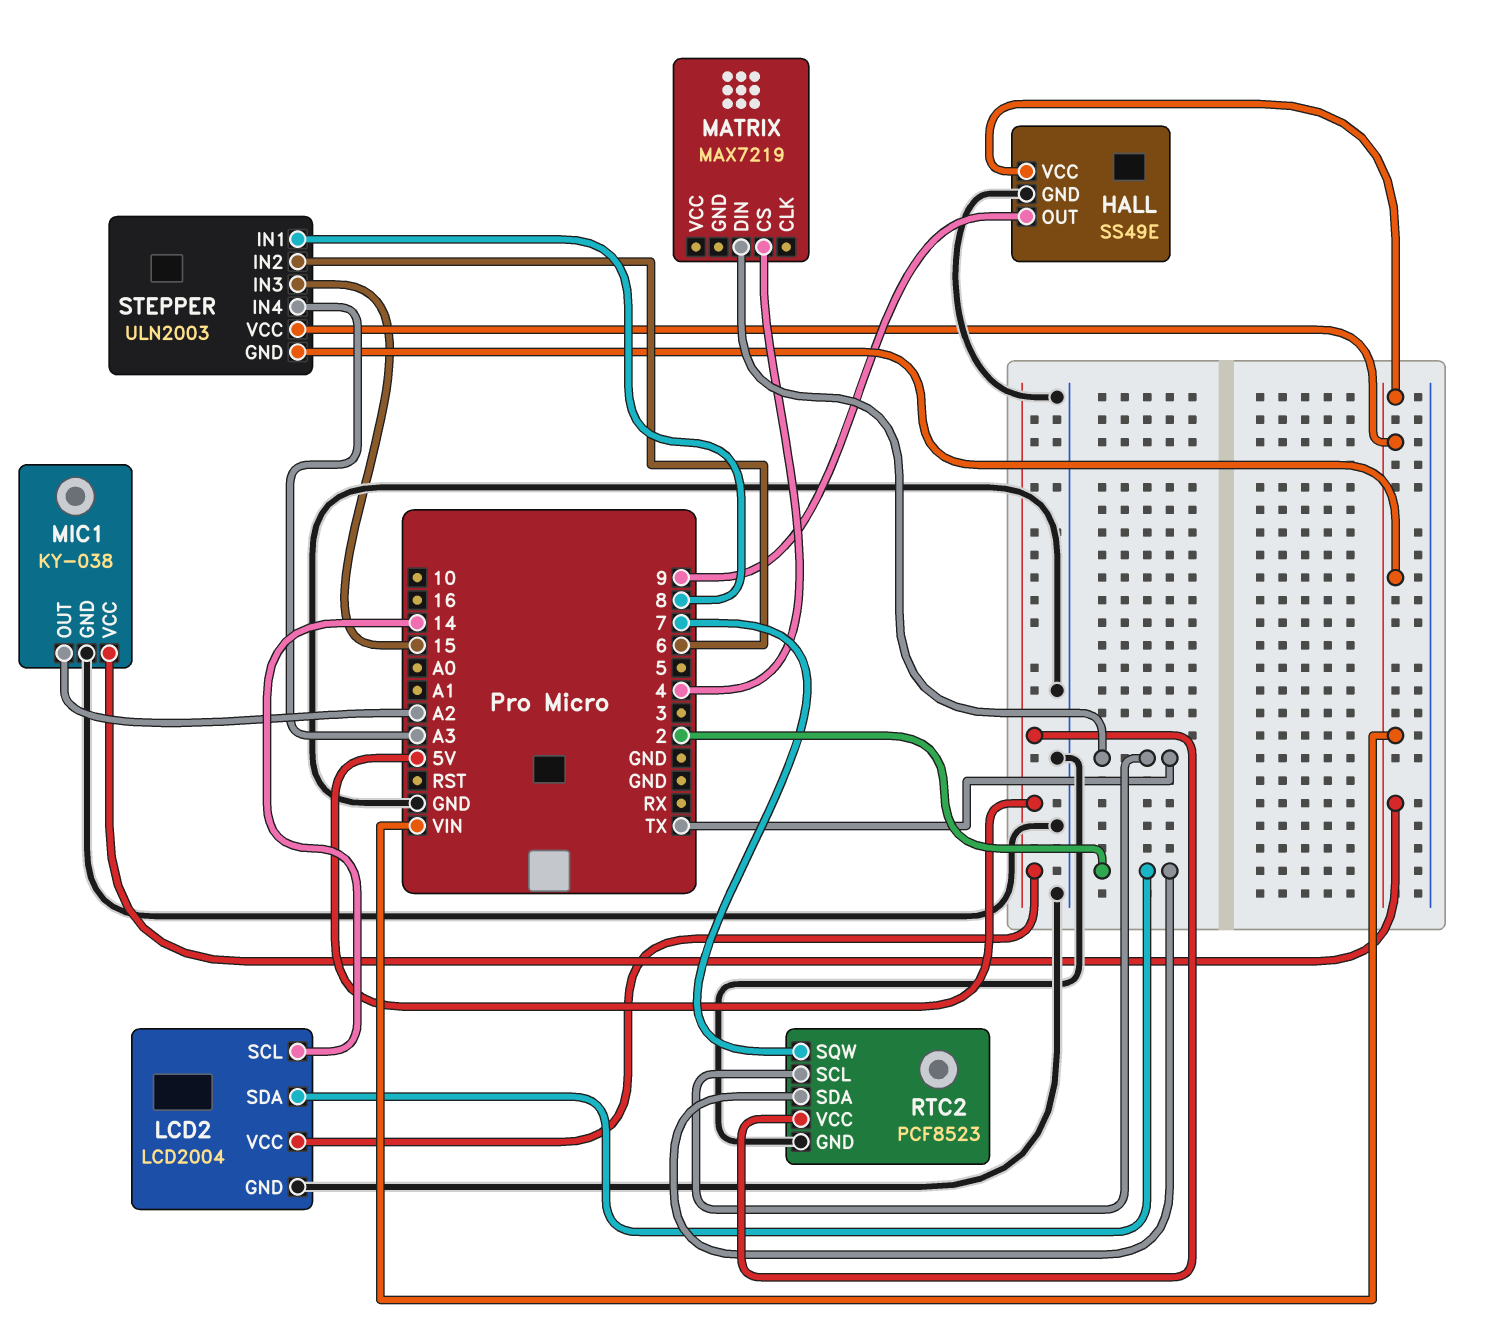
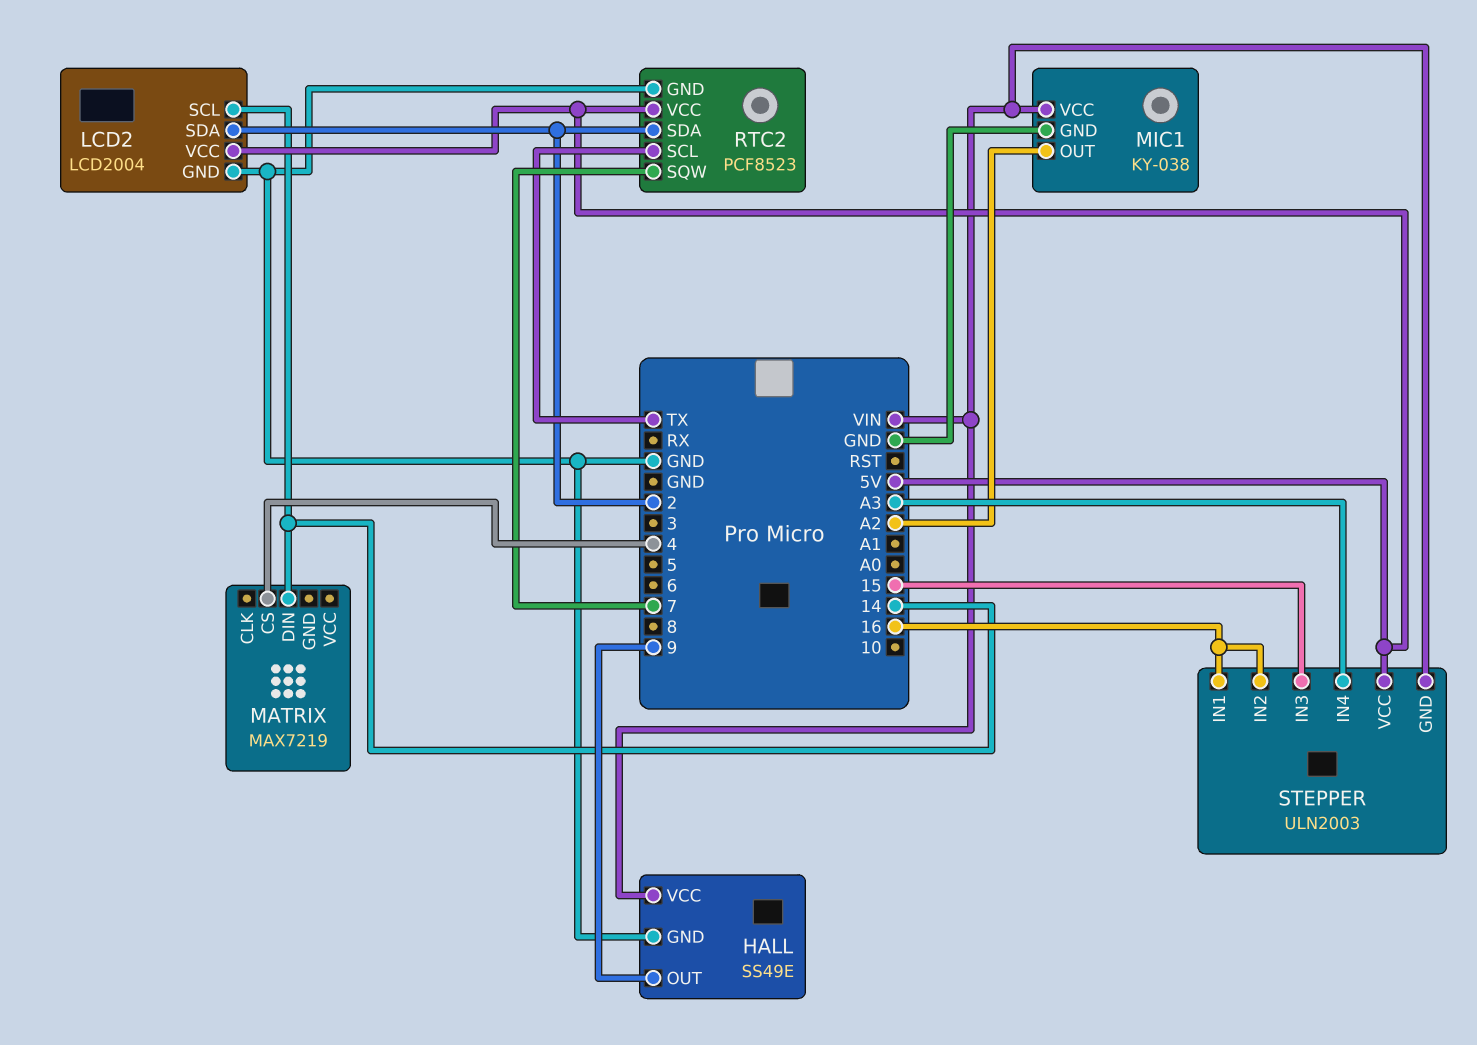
MATRIX pin DIN: TX -> 14
STEPPER pin IN1: 8 -> 16
STEPPER pin IN2: 6 -> 16
STEPPER pin VCC: VIN -> 5V

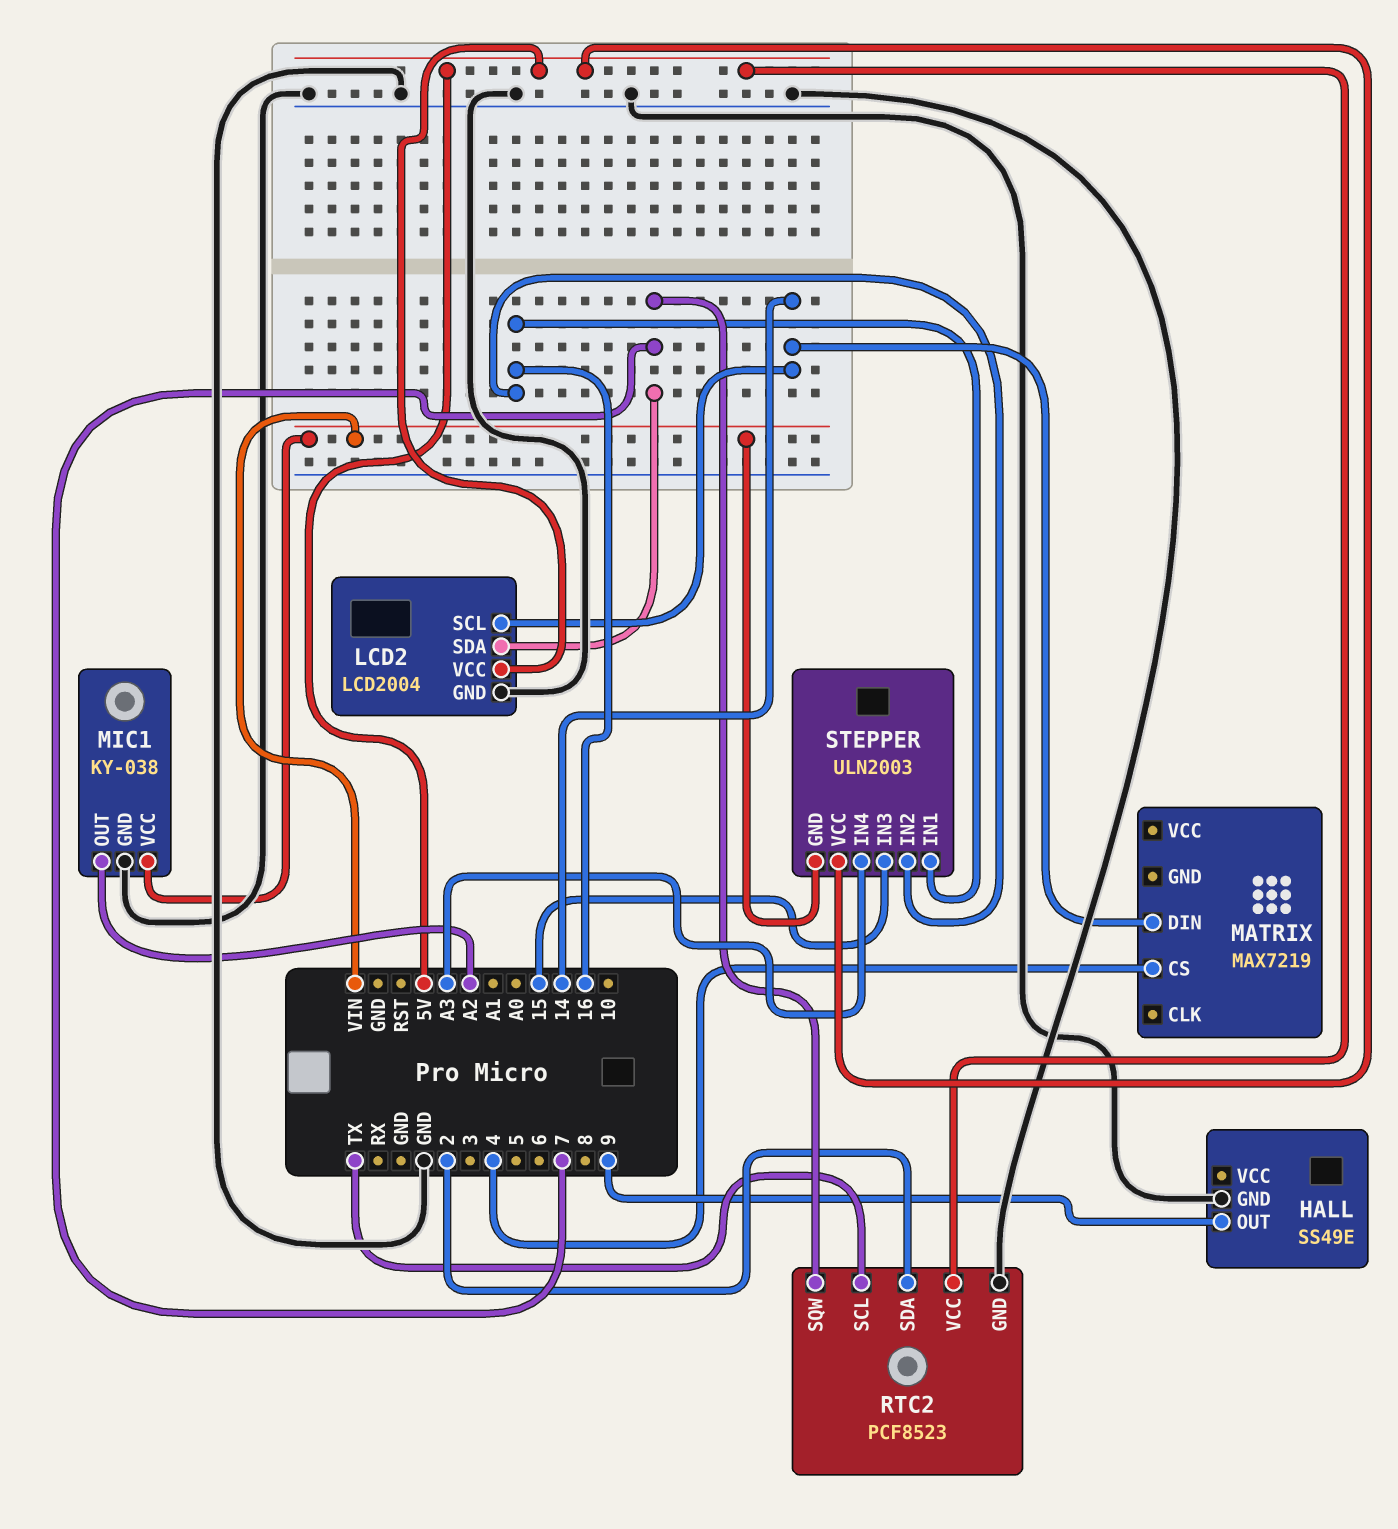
HALL pin VCC: VIN -> none
LCD2 pin SDA: 2 -> 7

